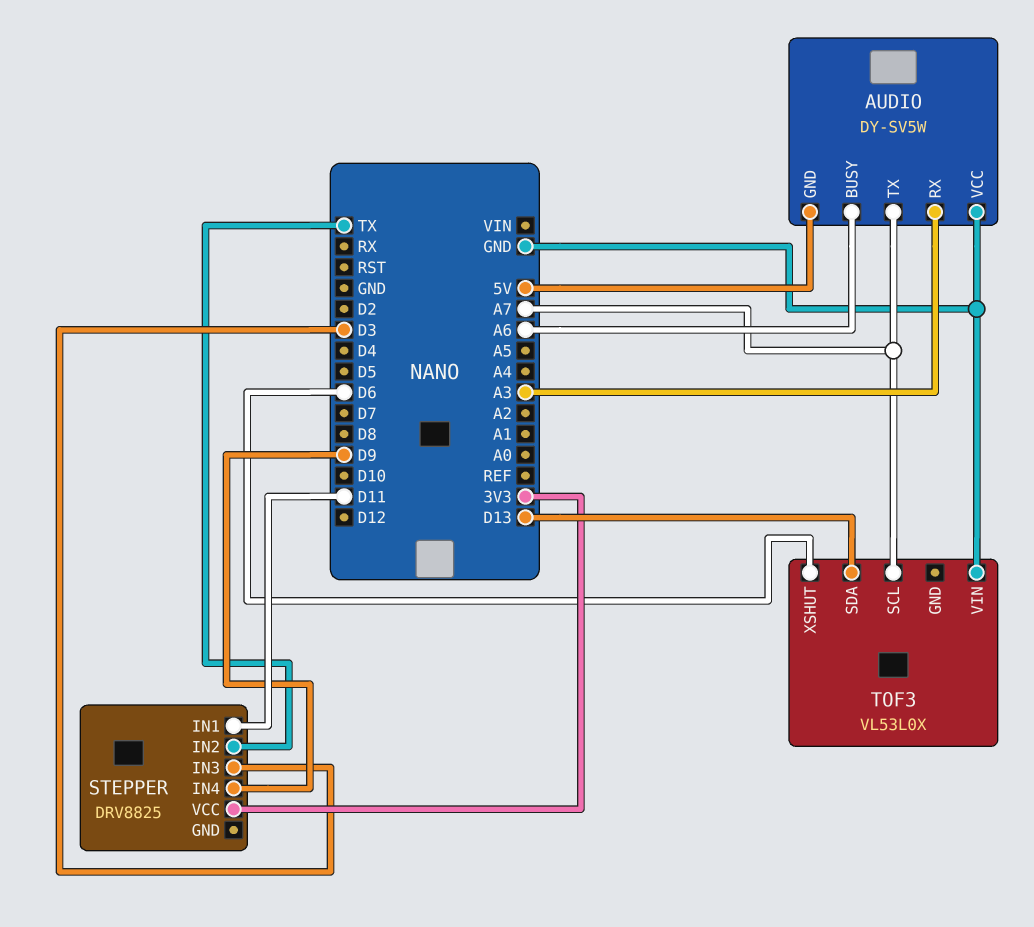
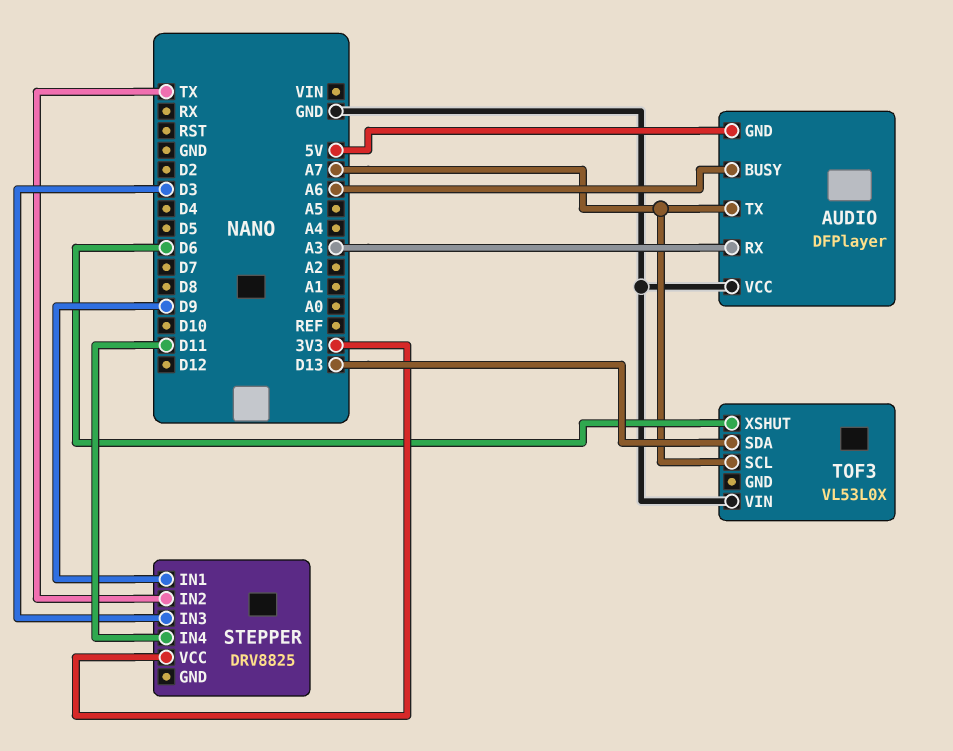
AUDIO: DY-SV5W -> DFPlayer
STEPPER pin IN1: D11 -> D9
STEPPER pin IN4: D9 -> D11

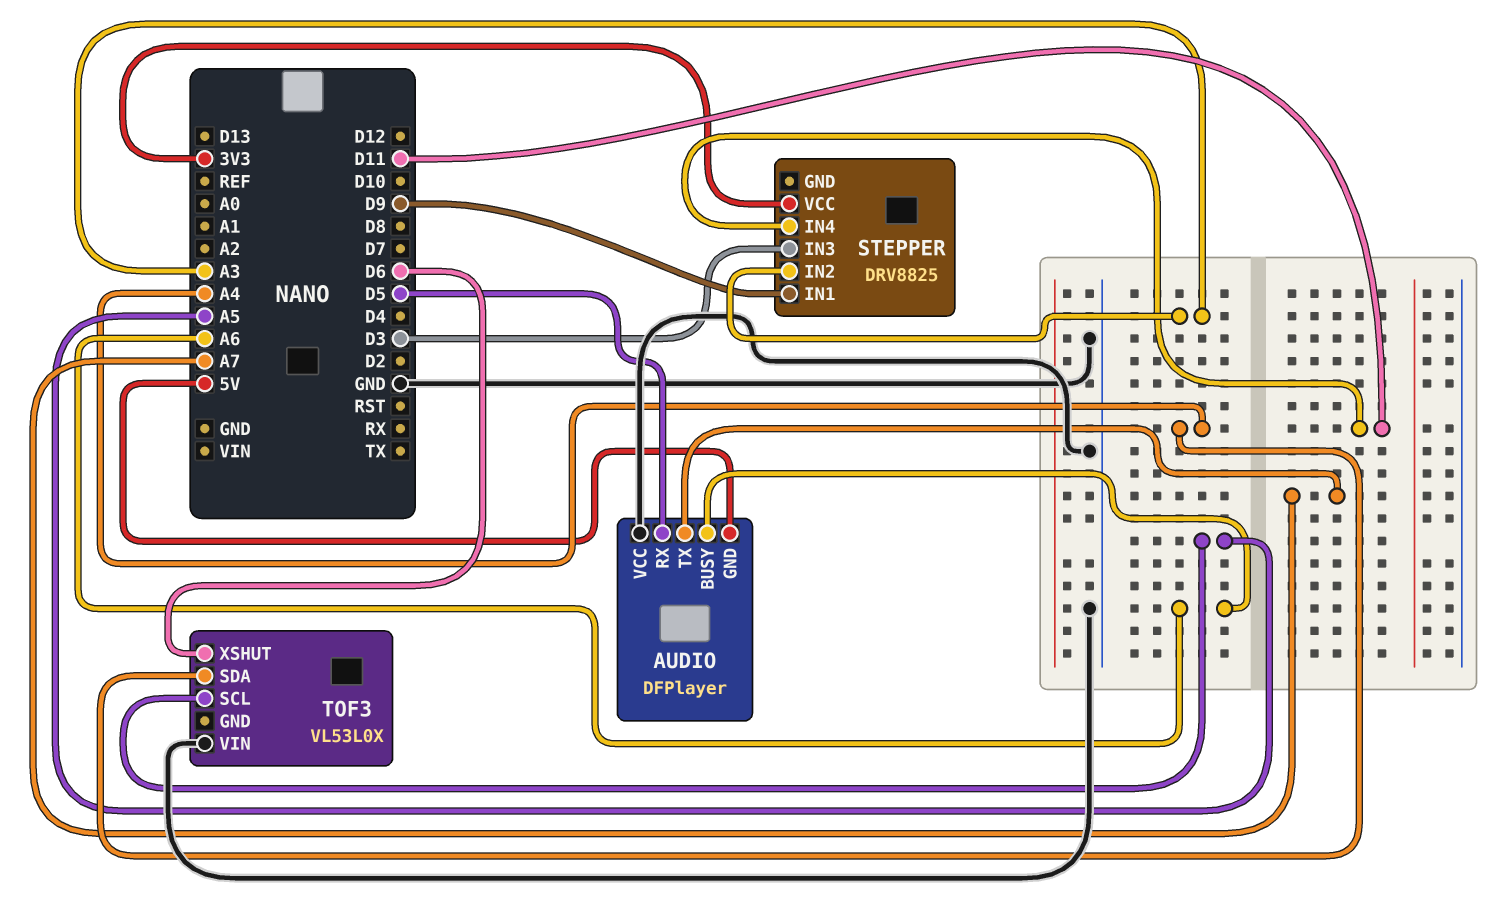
AUDIO pin RX: A3 -> D5
STEPPER pin IN2: TX -> A3
TOF3 pin SCL: A7 -> A5
TOF3 pin SDA: D13 -> A4

